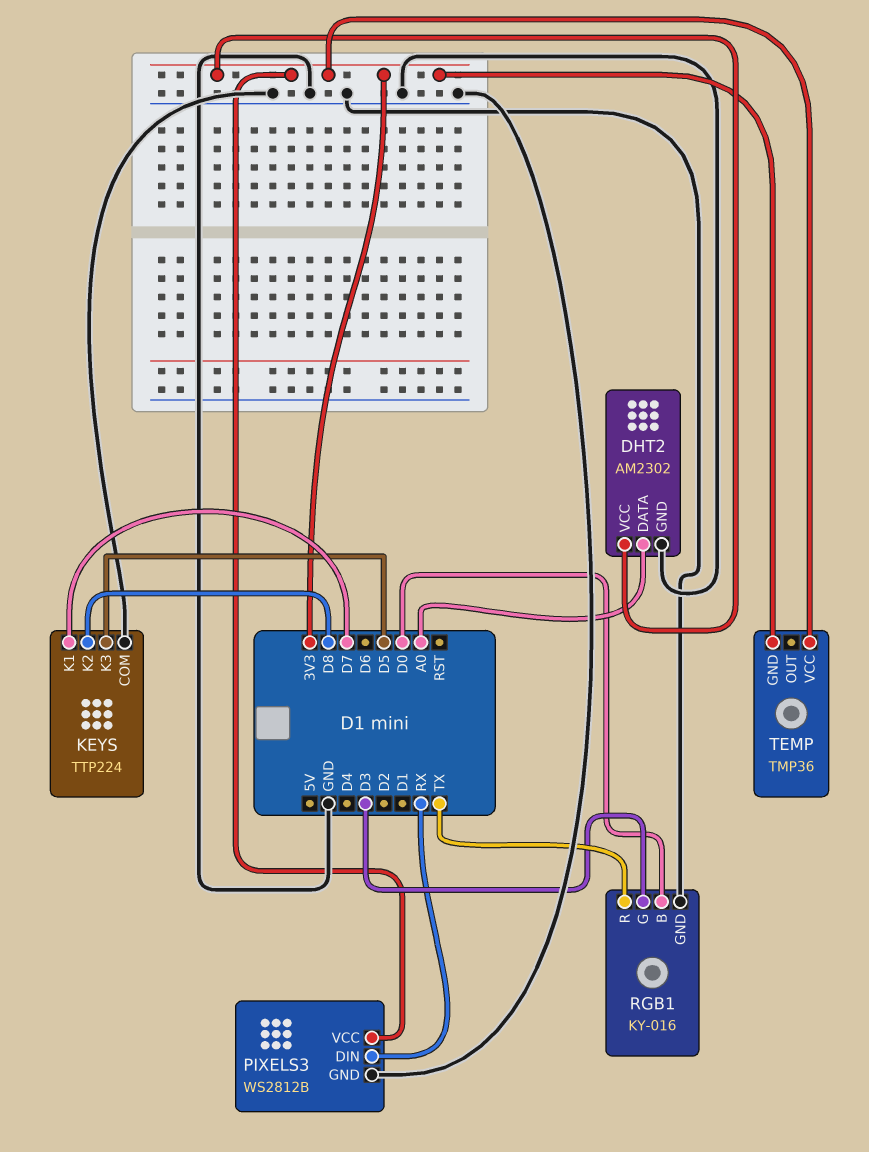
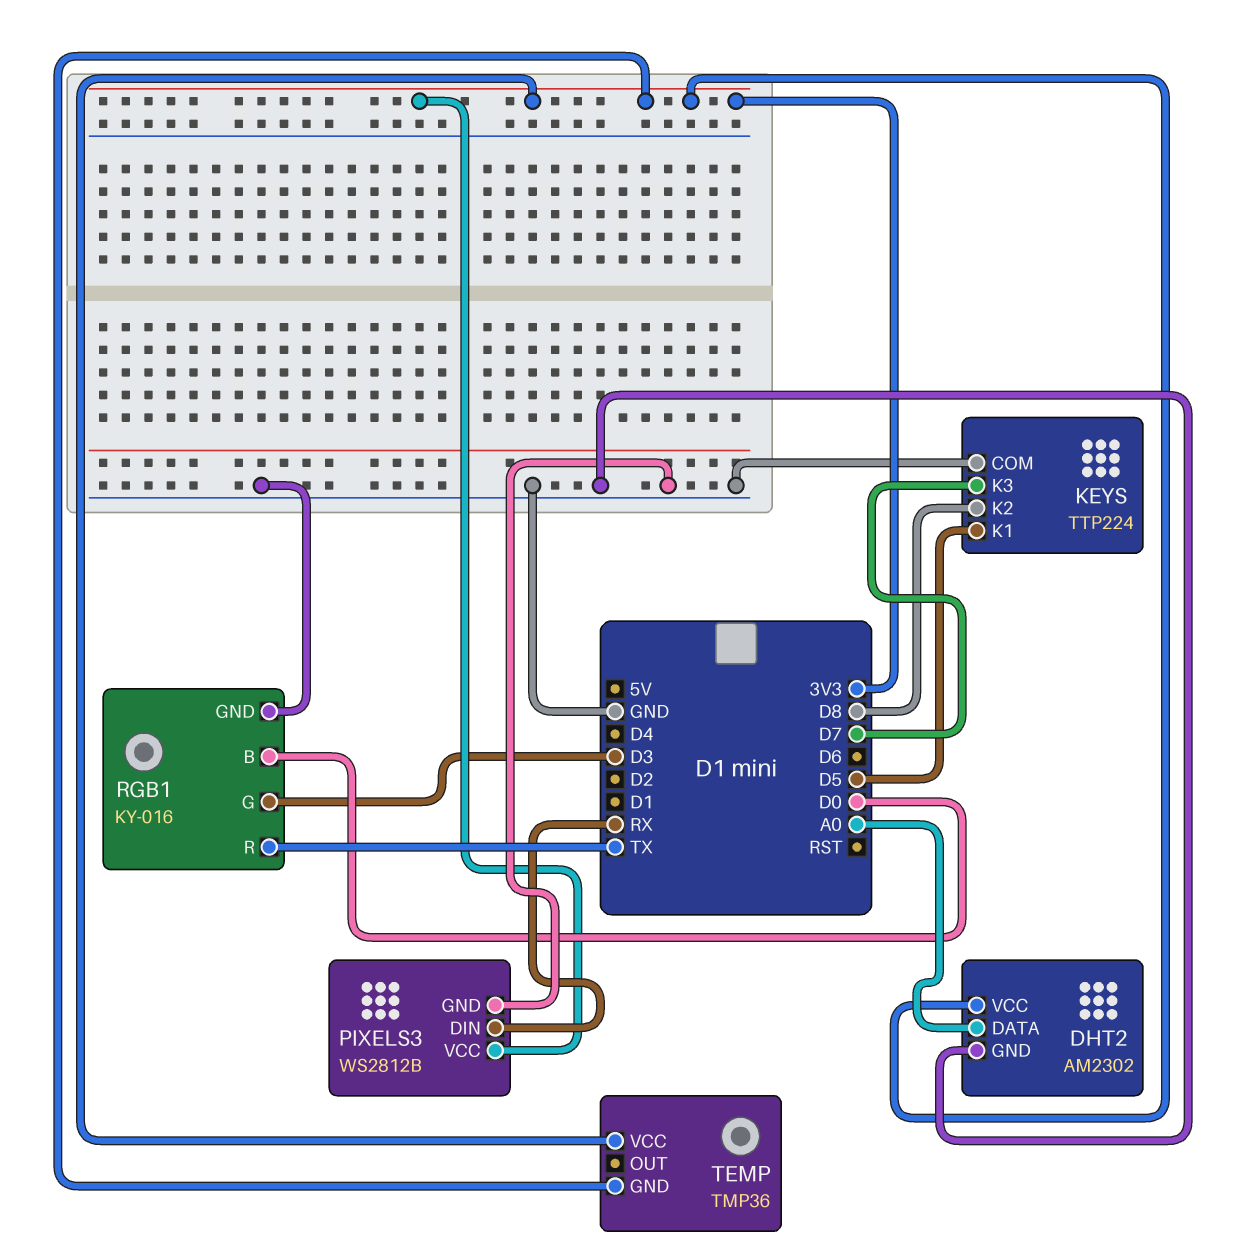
KEYS pin K1: D7 -> D5
KEYS pin K3: D5 -> D7

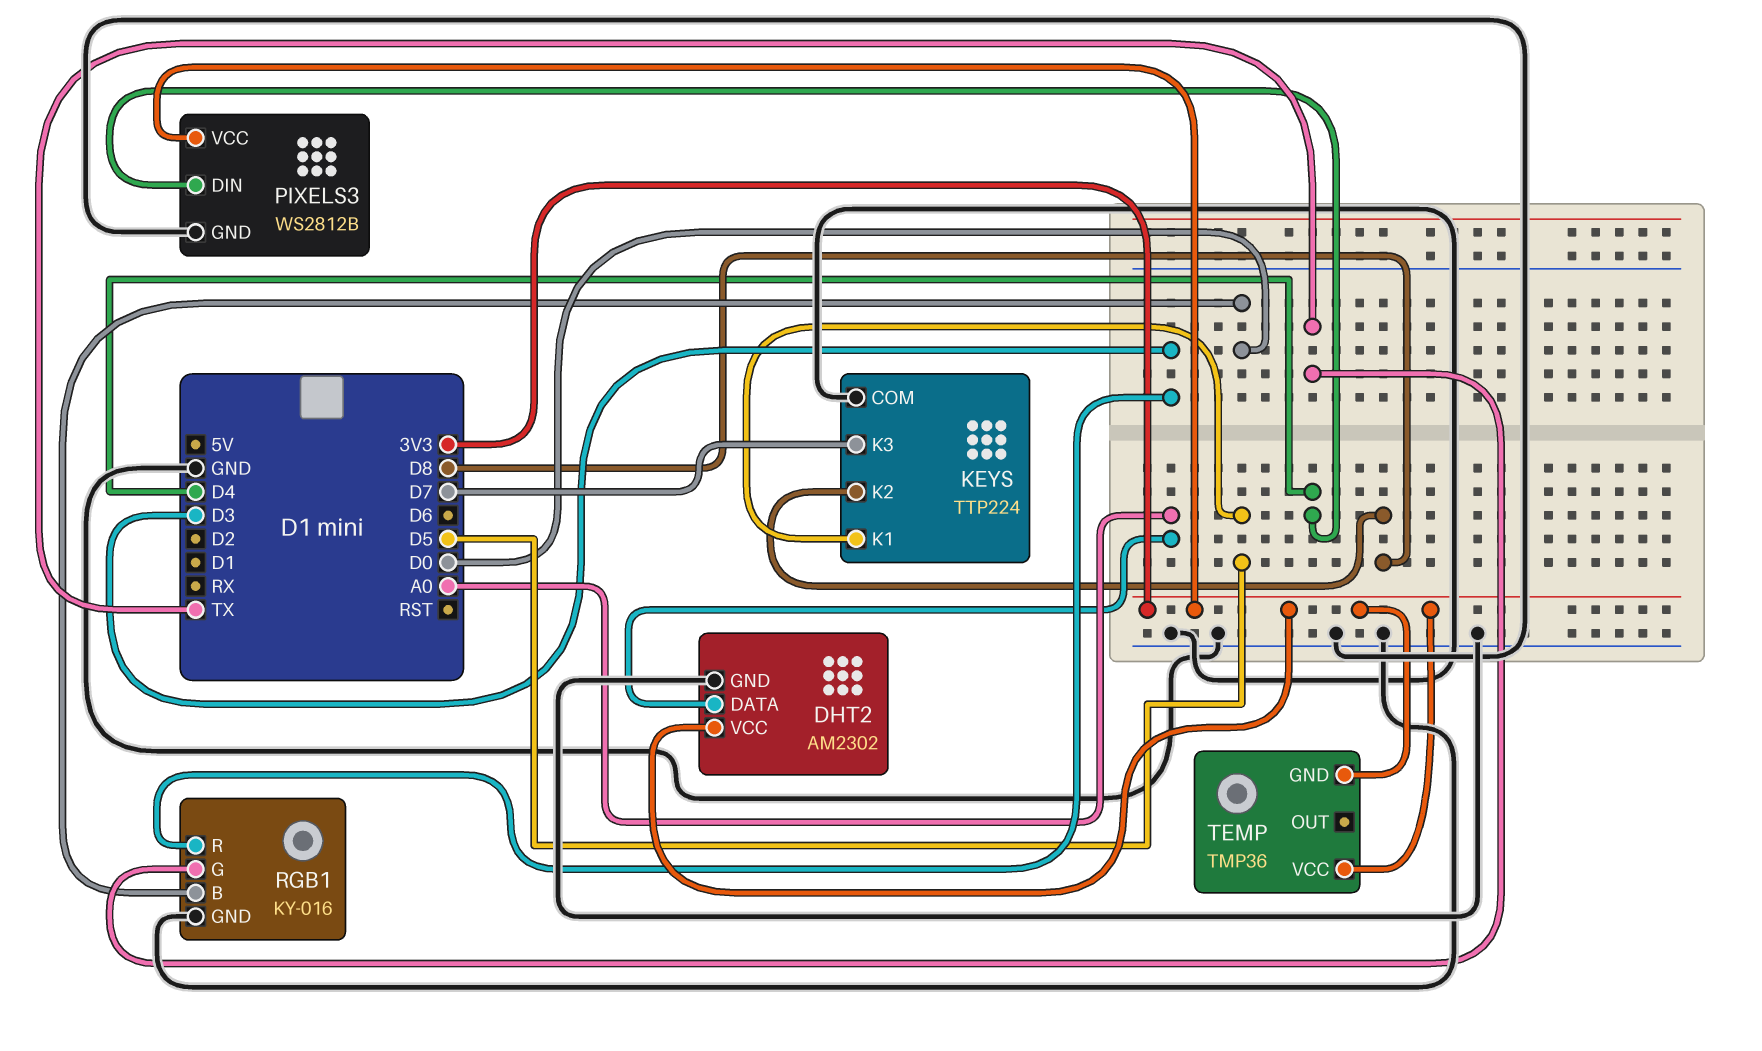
PIXELS3 pin DIN: RX -> D4
RGB1 pin G: D3 -> TX
RGB1 pin R: TX -> D3

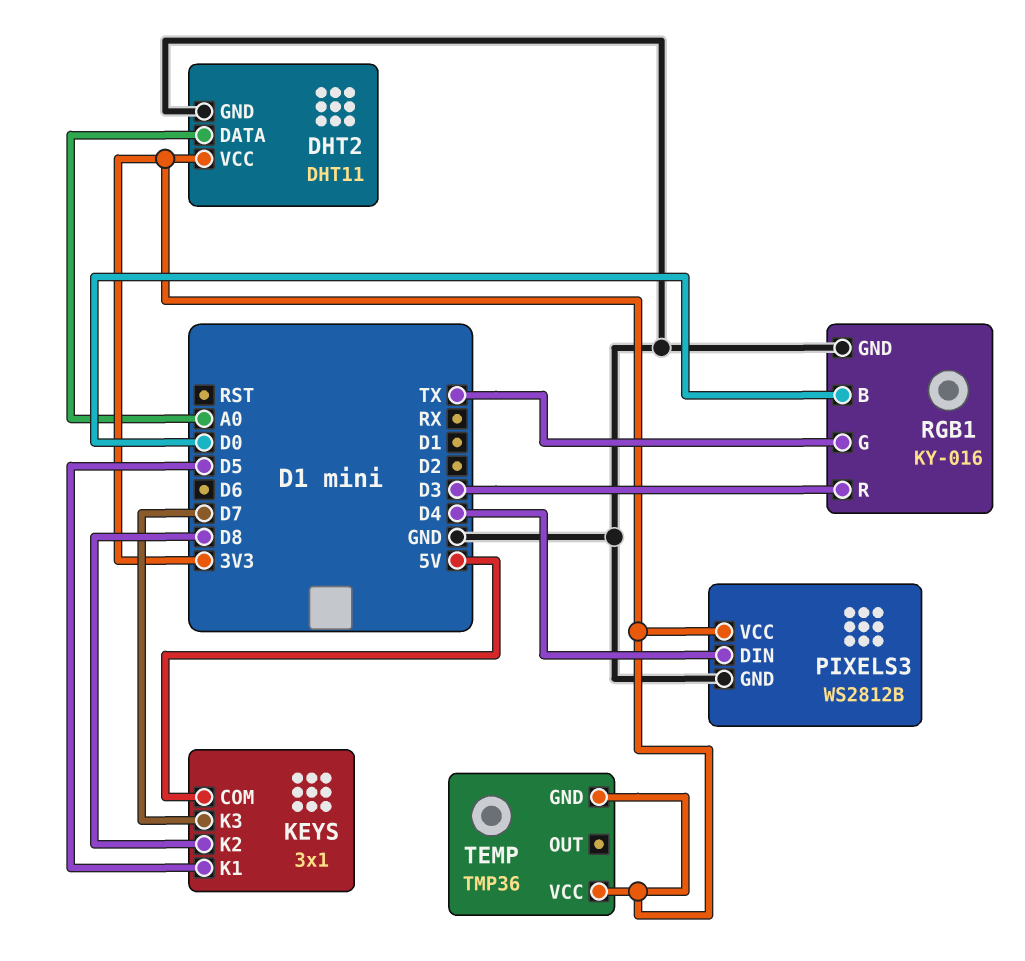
DHT2: AM2302 -> DHT11
KEYS: TTP224 -> 3x1
KEYS pin COM: GND -> 5V

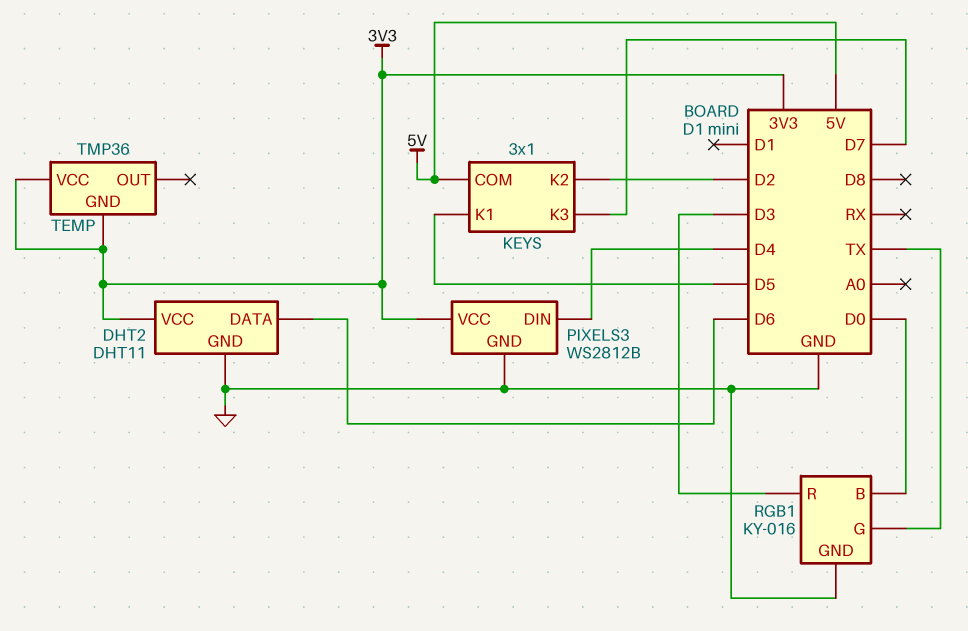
DHT2 pin DATA: A0 -> D6
KEYS pin K2: D8 -> D2

